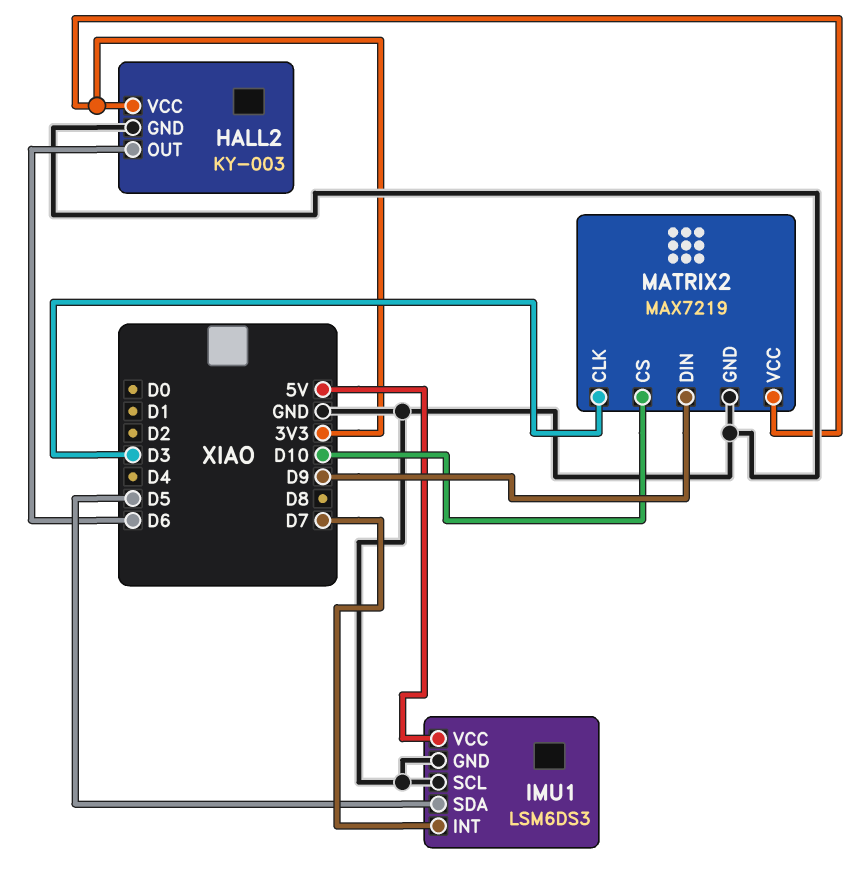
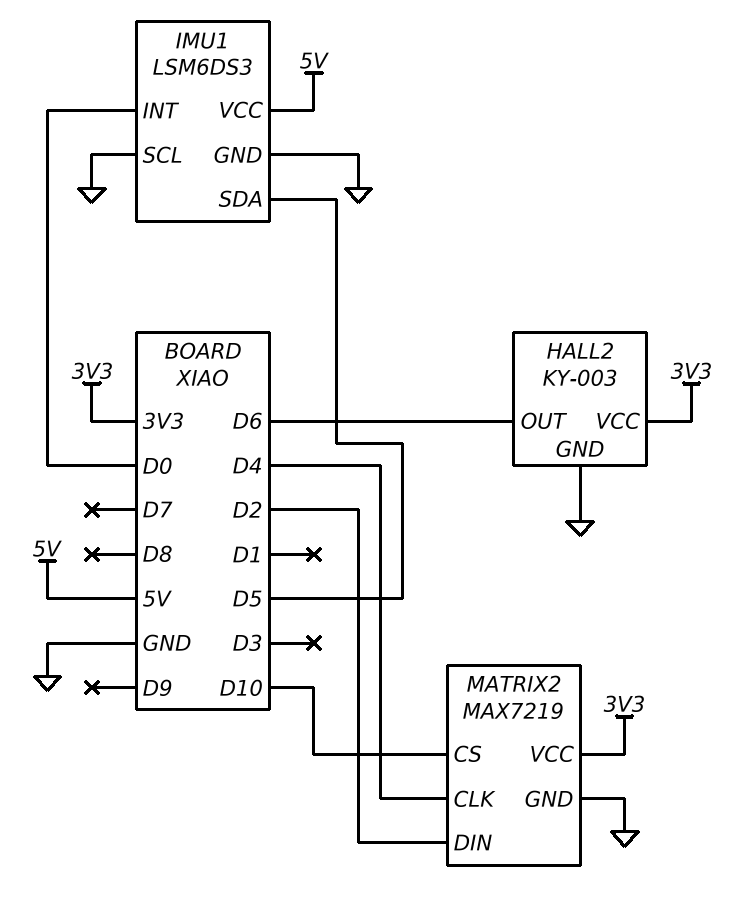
IMU1 pin INT: D7 -> D0
MATRIX2 pin CLK: D3 -> D4
MATRIX2 pin DIN: D9 -> D2

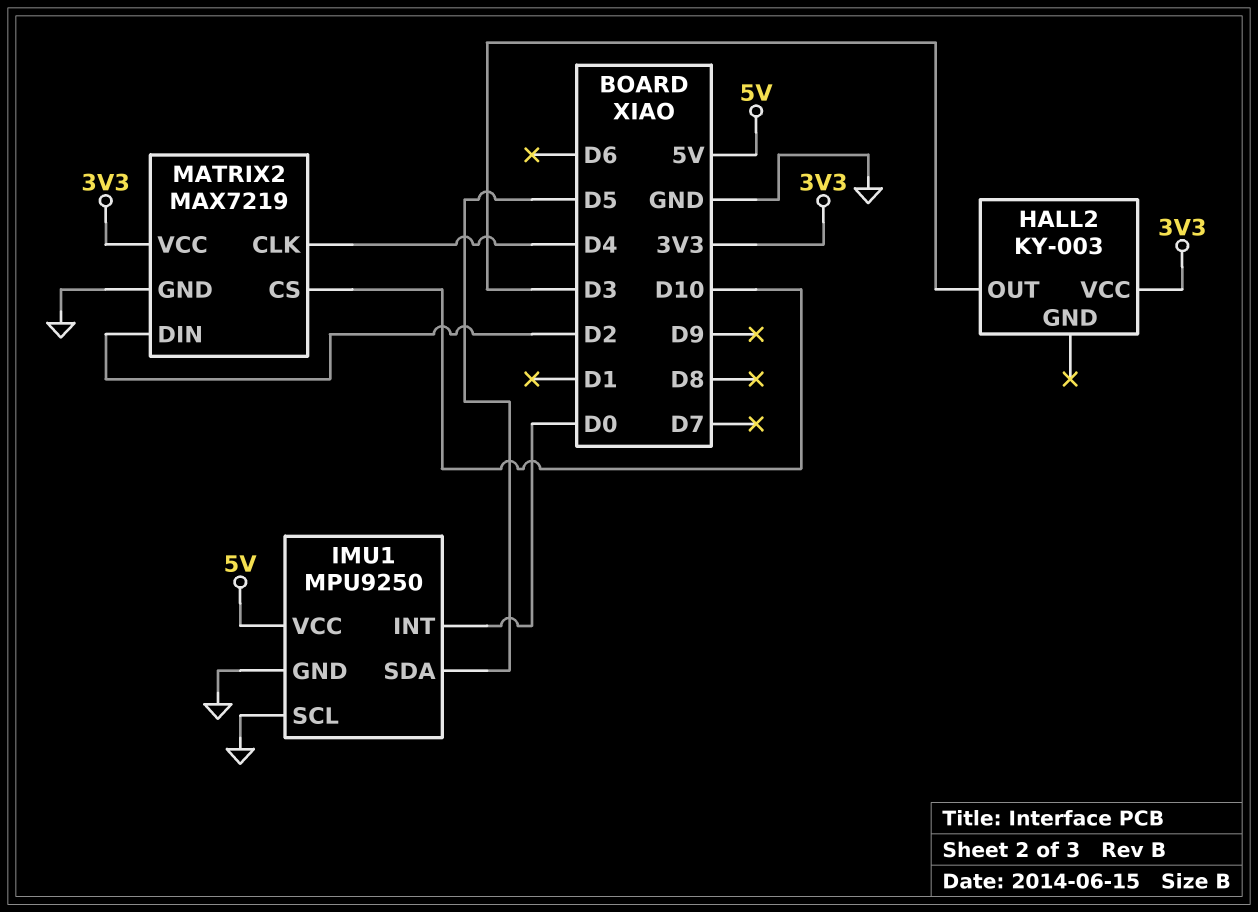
HALL2 pin GND: GND -> none
HALL2 pin OUT: D6 -> D3
IMU1: LSM6DS3 -> MPU9250

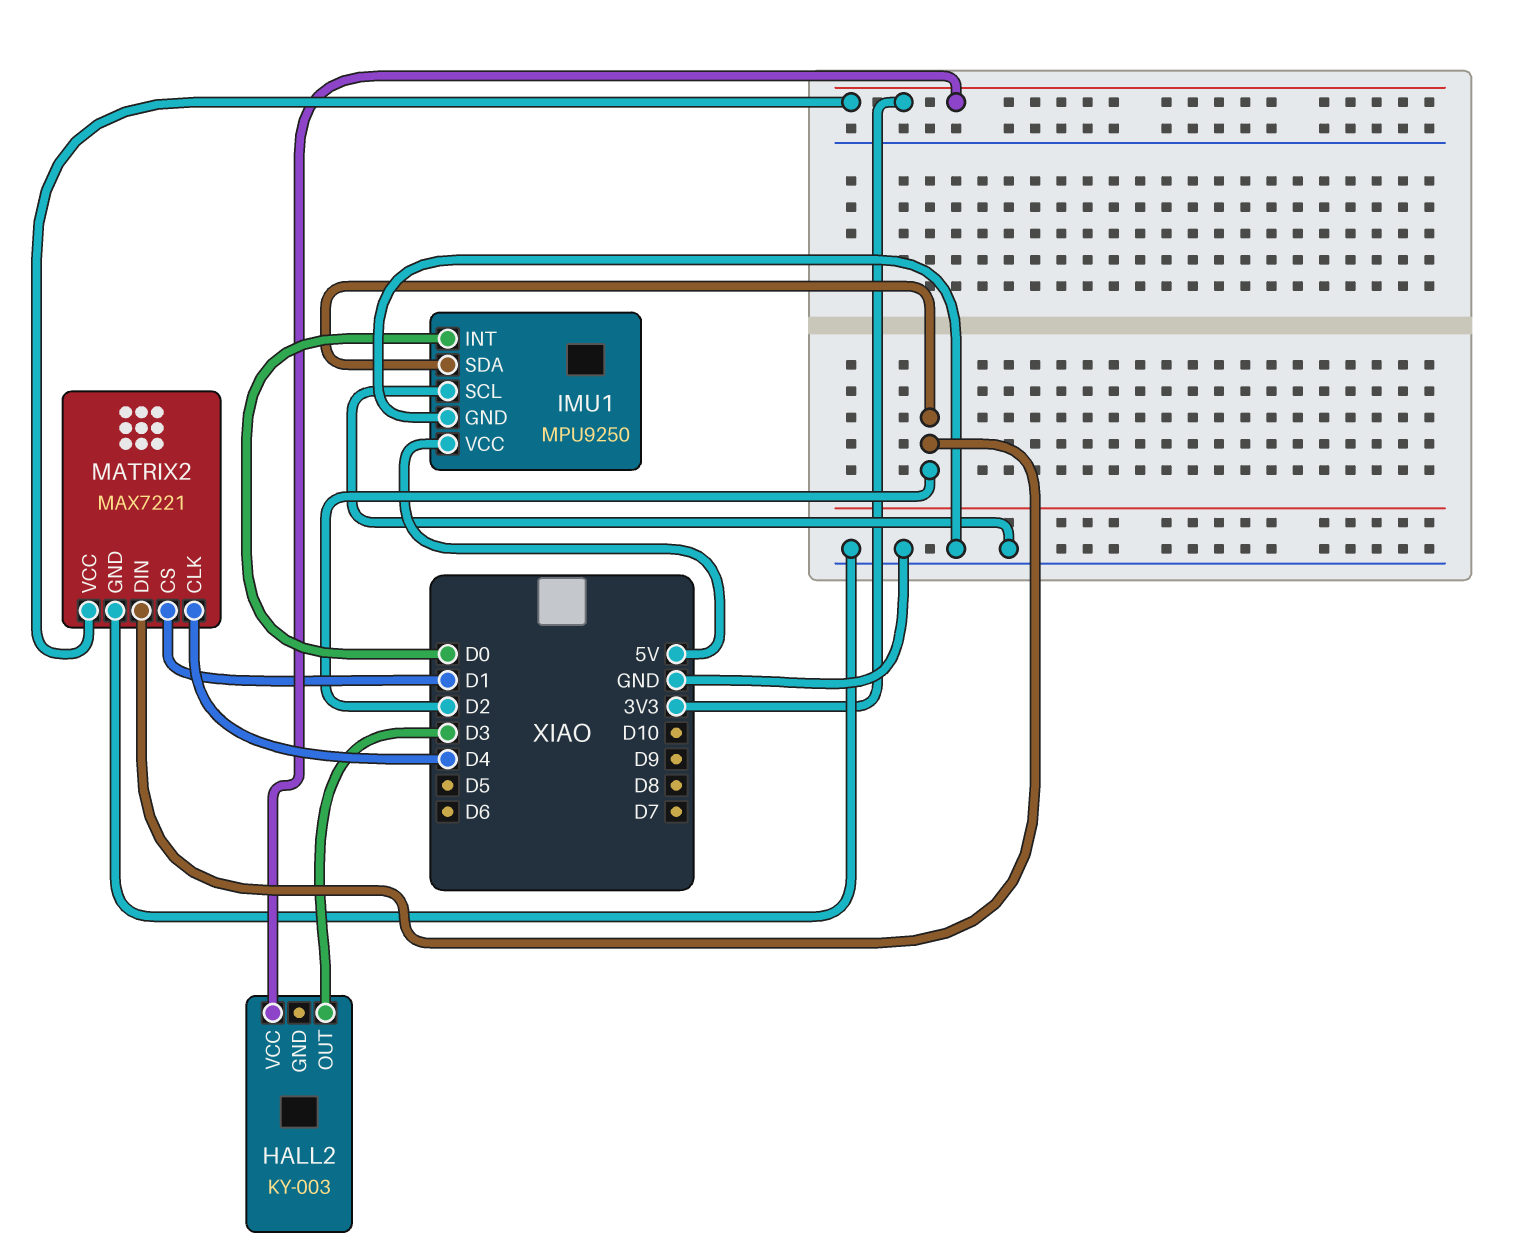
IMU1 pin SDA: D5 -> D2
MATRIX2: MAX7219 -> MAX7221
MATRIX2 pin CS: D10 -> D1

